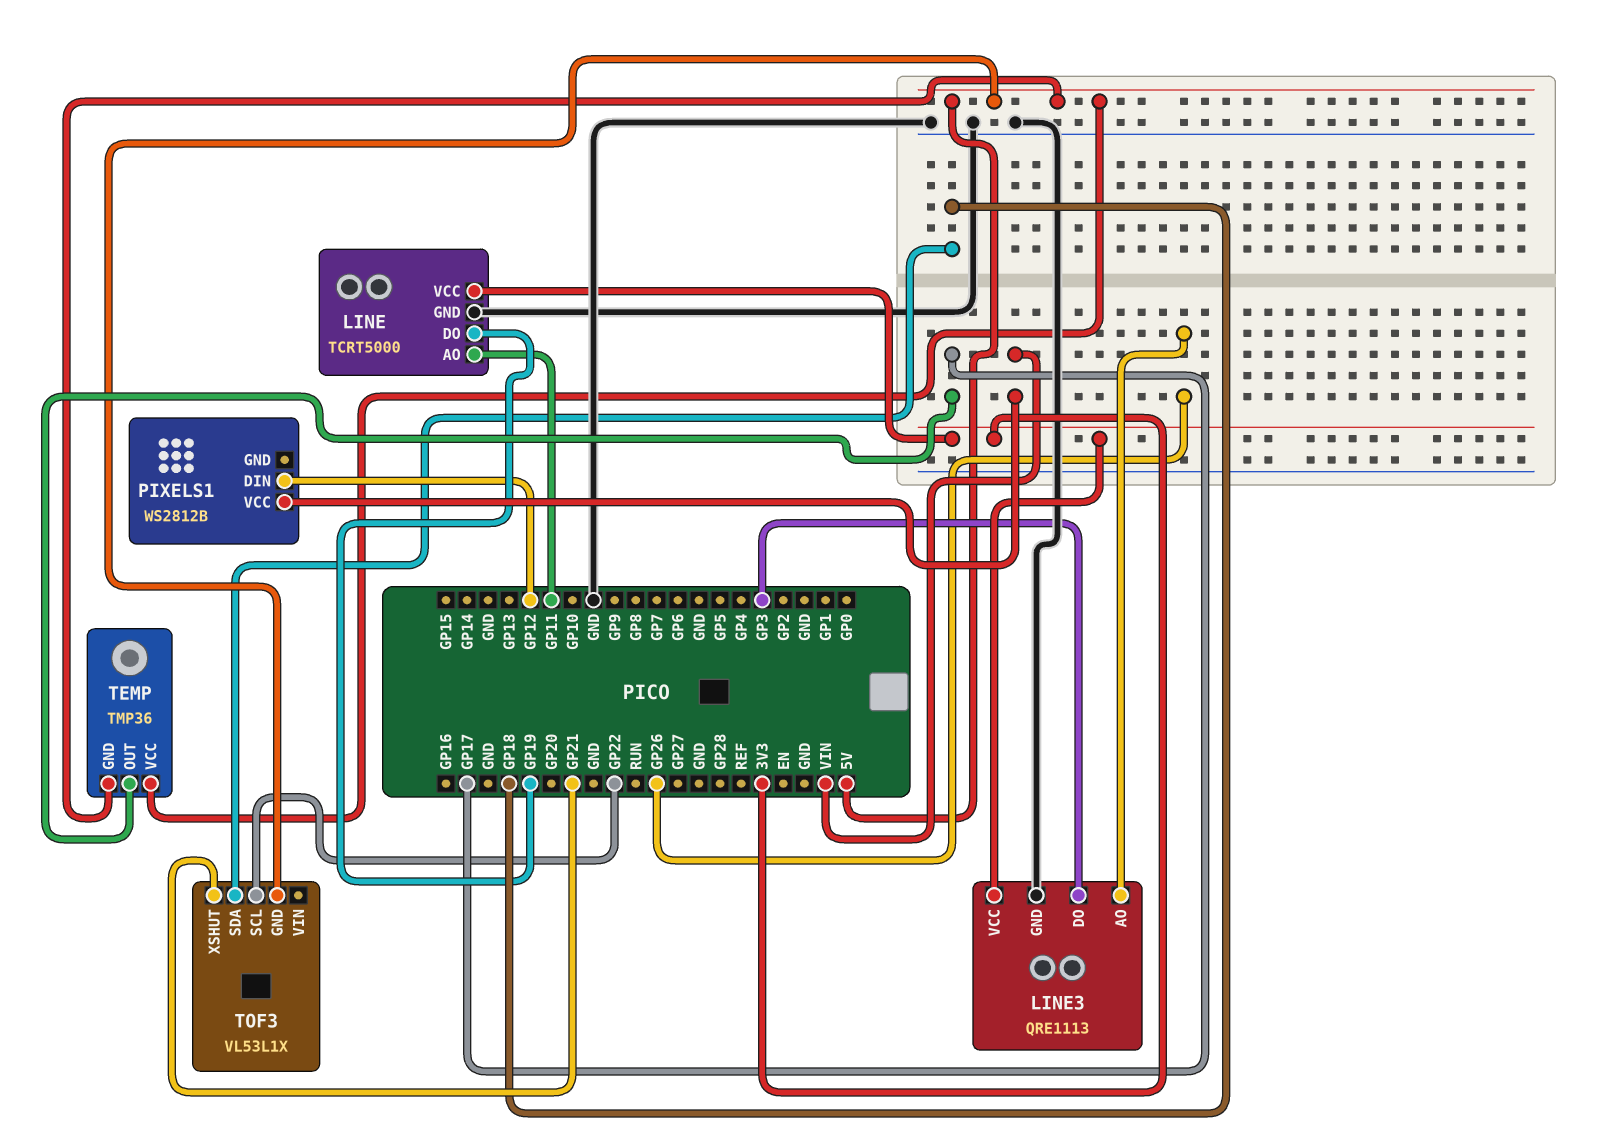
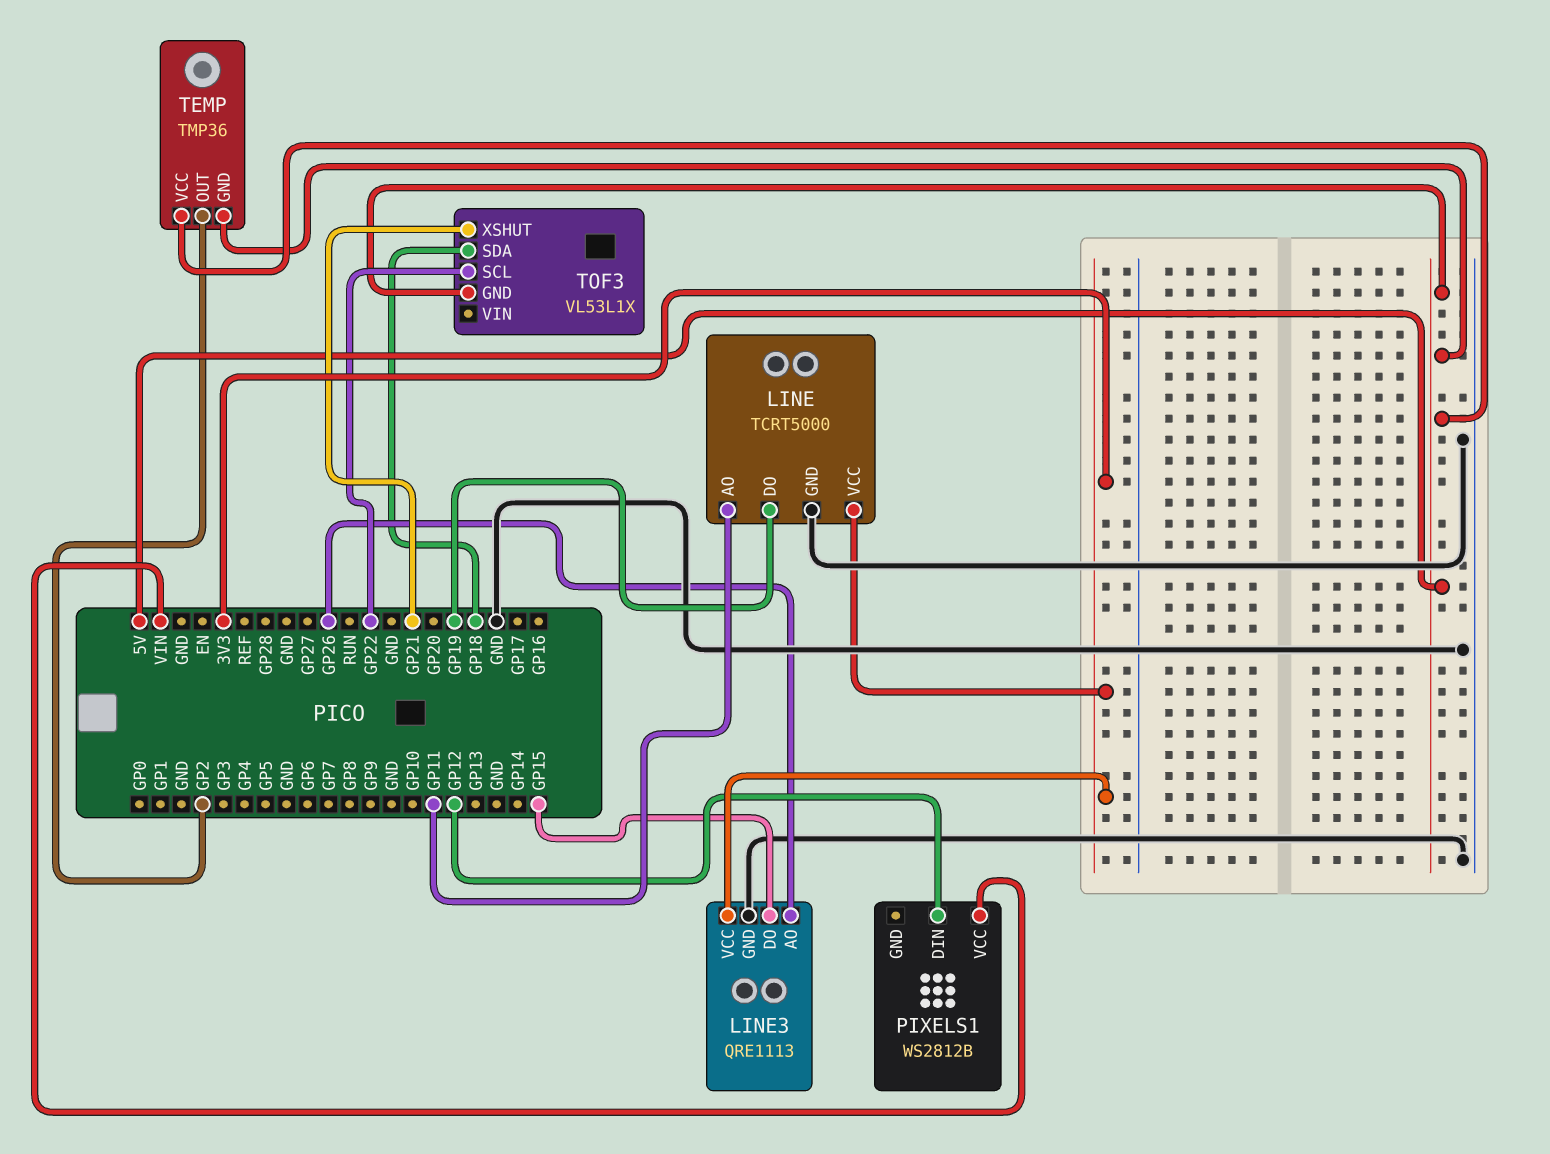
LINE3 pin DO: GP3 -> GP15
TEMP pin OUT: GP17 -> GP2

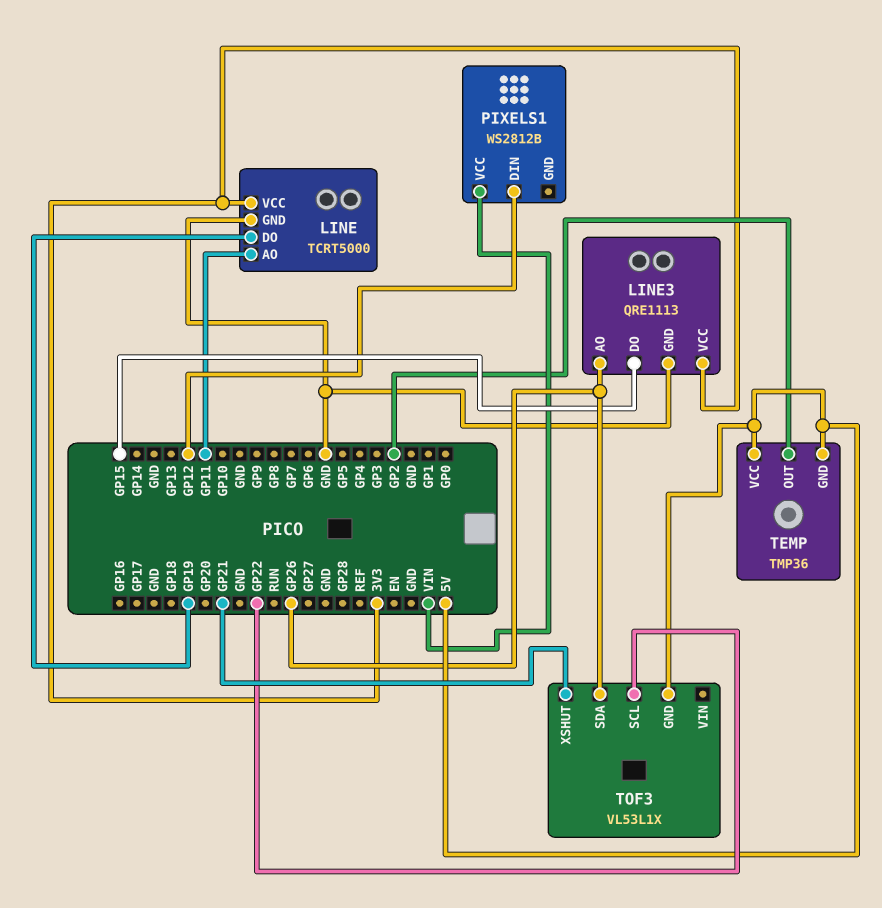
TOF3 pin SDA: GP18 -> GP26

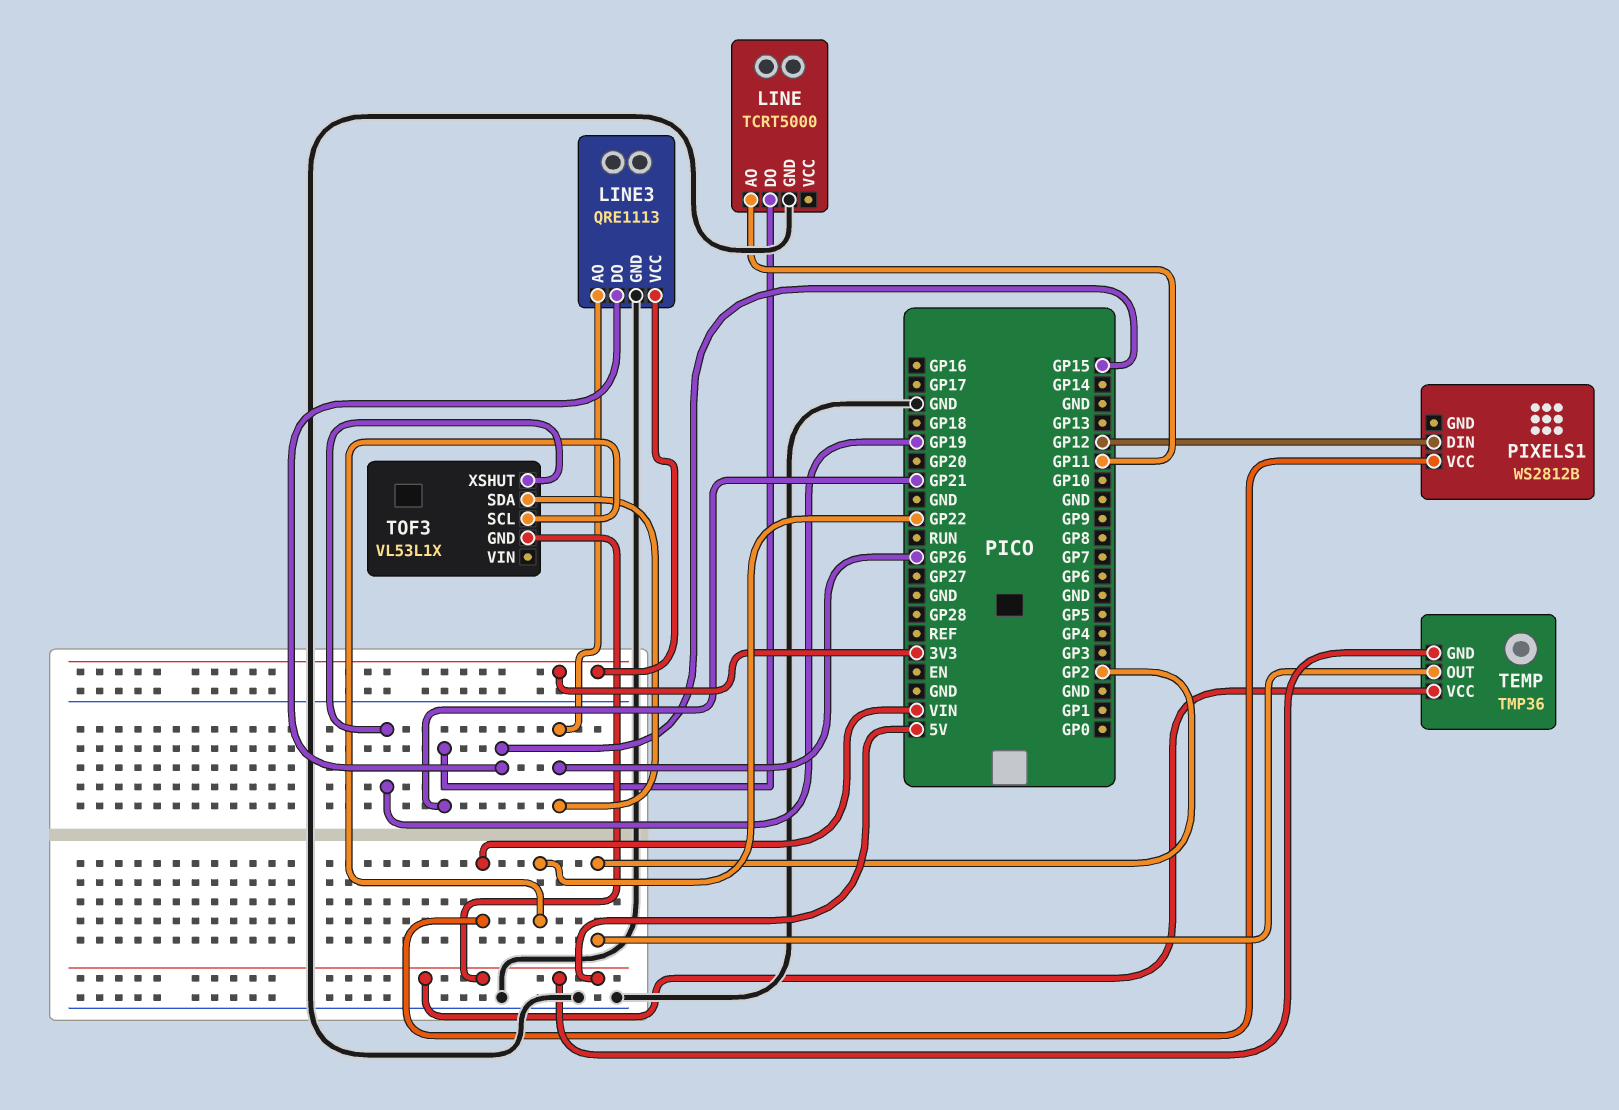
LINE pin DO: GP19 -> GP21
LINE pin VCC: 3V3 -> none
TOF3 pin XSHUT: GP21 -> GP19

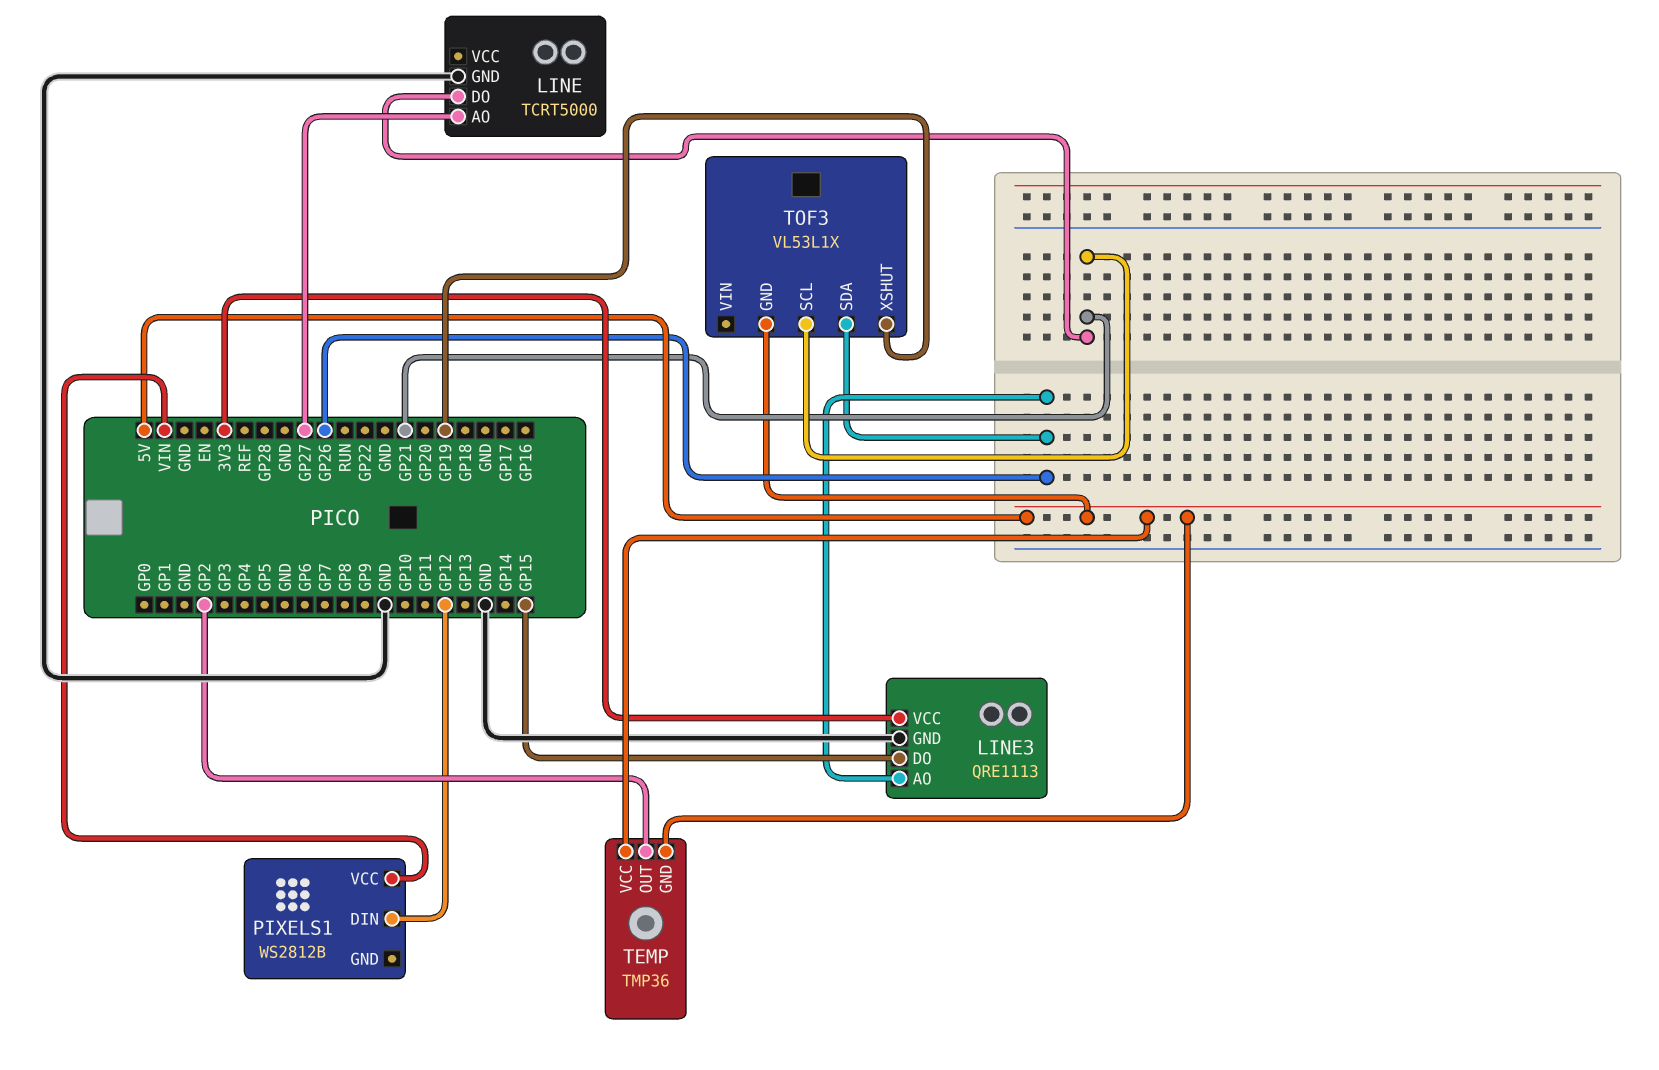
LINE pin AO: GP11 -> GP27
TOF3 pin SCL: GP22 -> GP21

